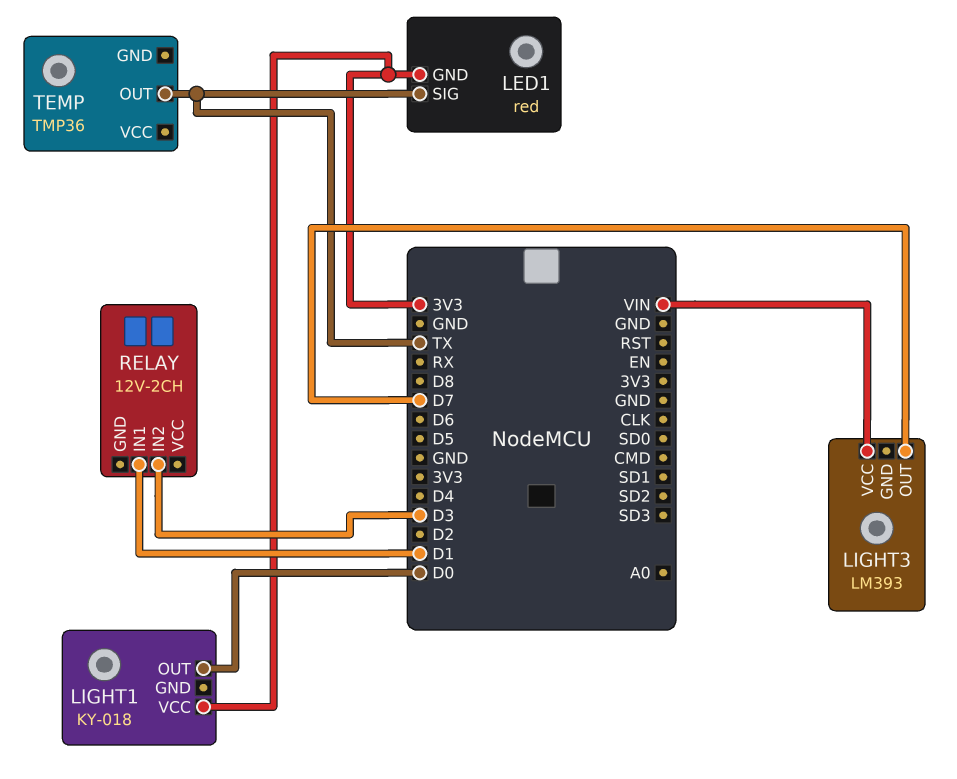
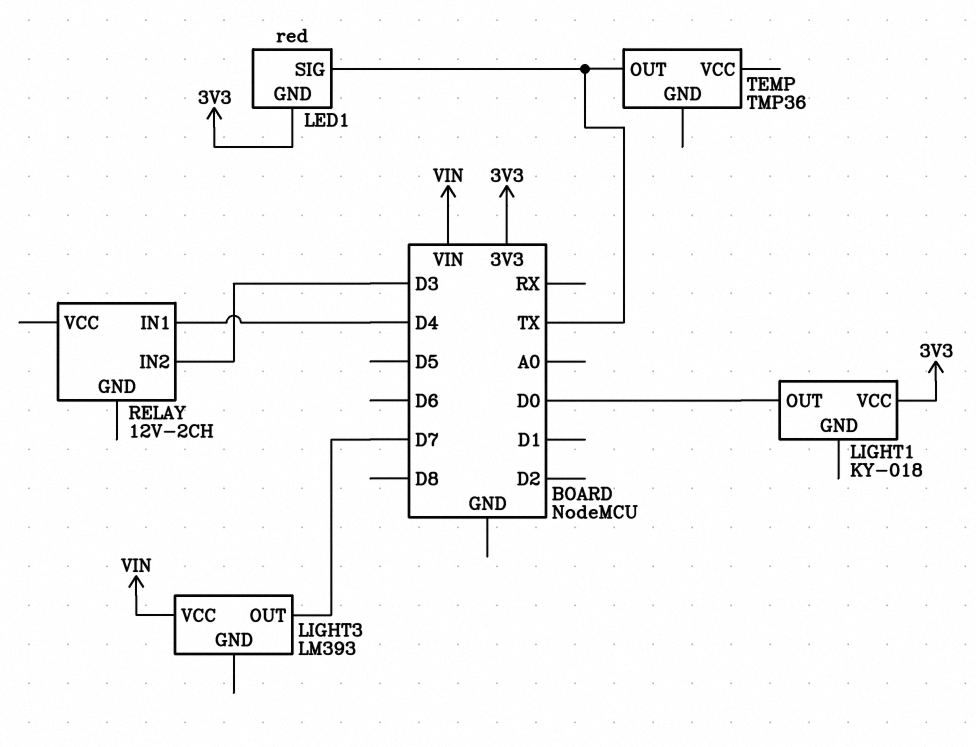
RELAY pin IN1: D1 -> D4

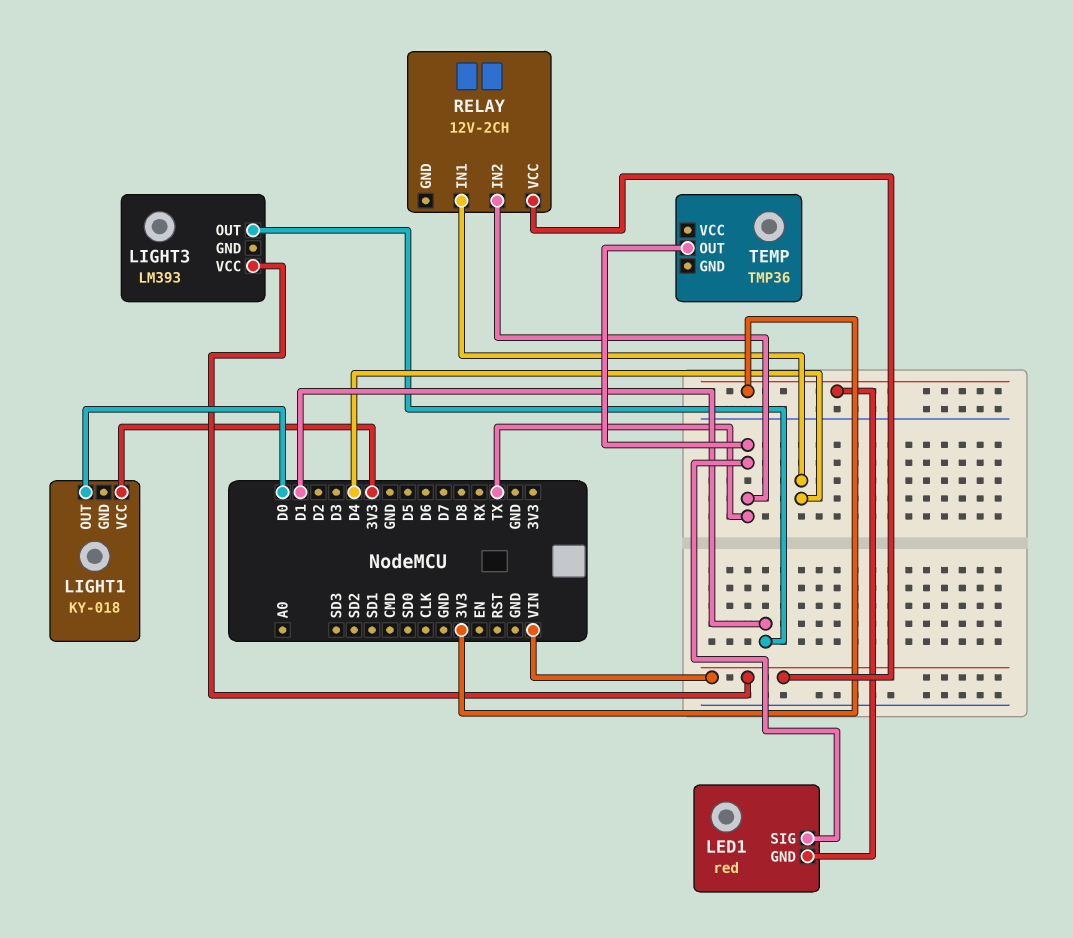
LIGHT3 pin OUT: D7 -> D1
RELAY pin IN2: D3 -> TX
RELAY pin VCC: none -> VIN

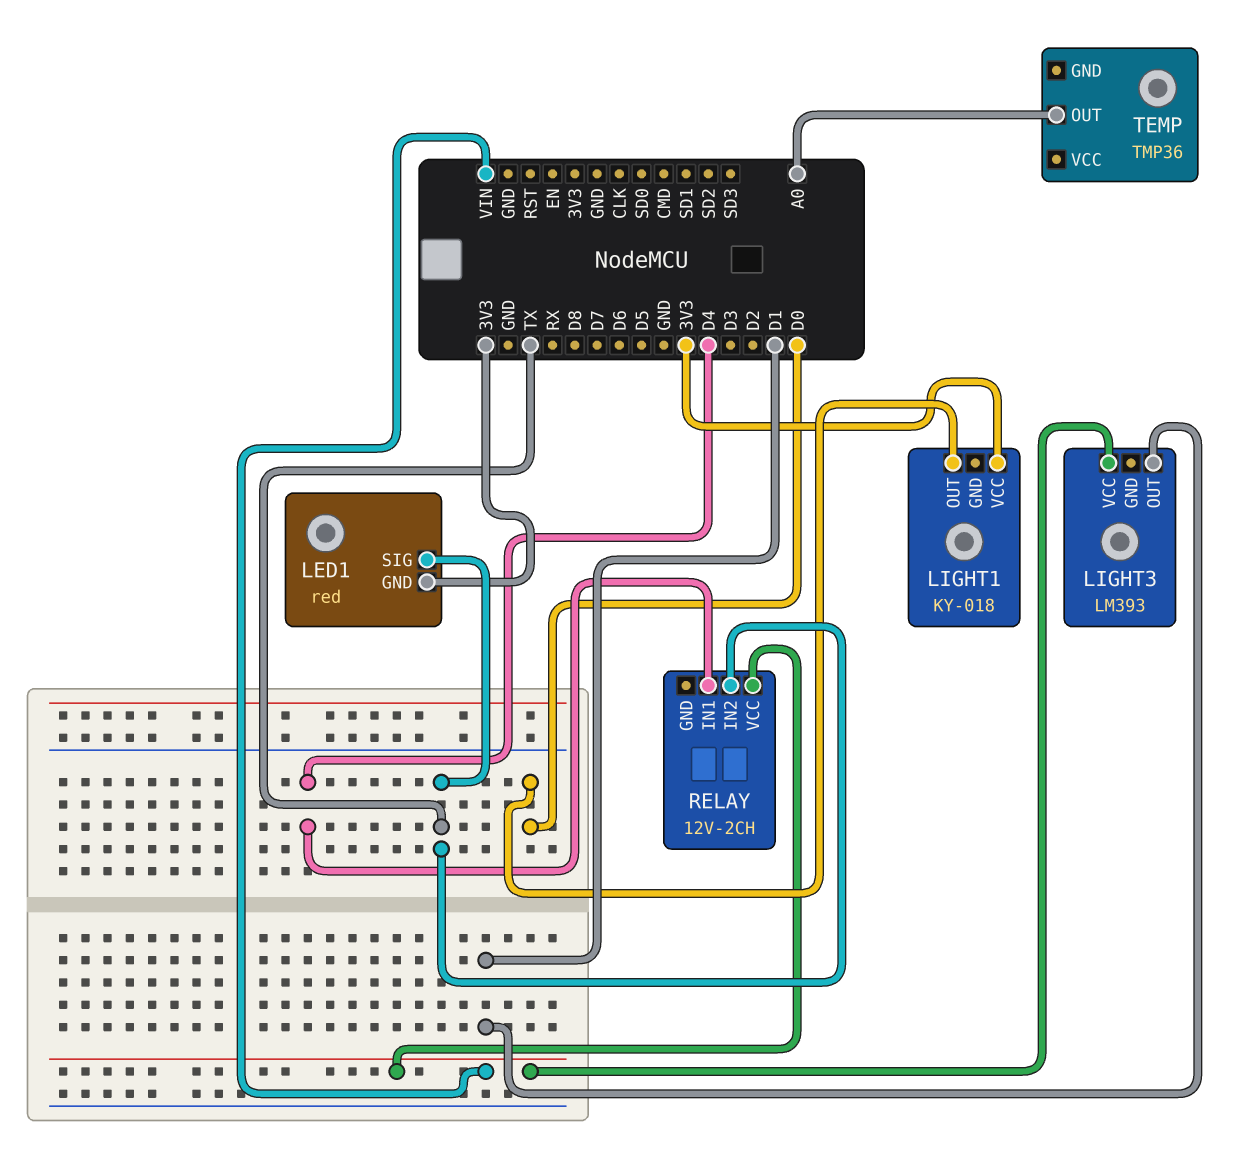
TEMP pin OUT: TX -> A0

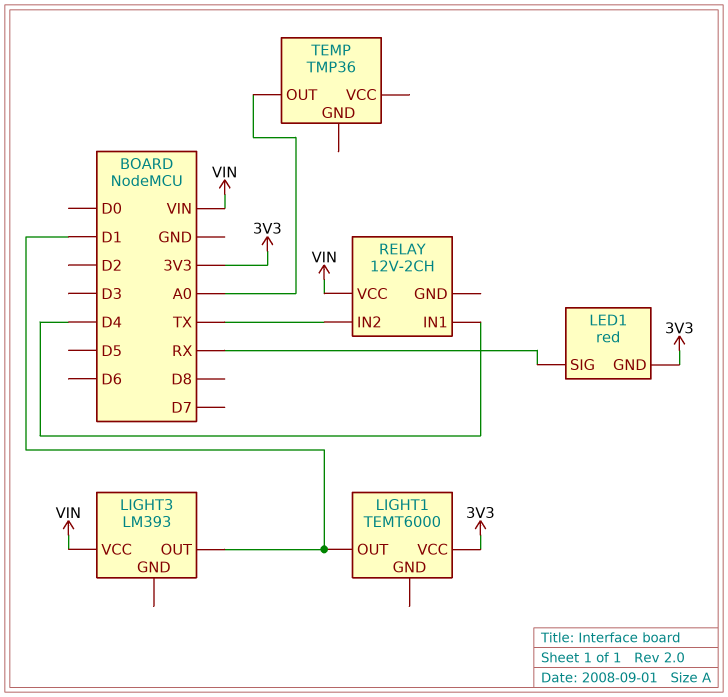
LED1 pin SIG: TX -> RX
LIGHT1: KY-018 -> TEMT6000
LIGHT1 pin OUT: D0 -> D1

